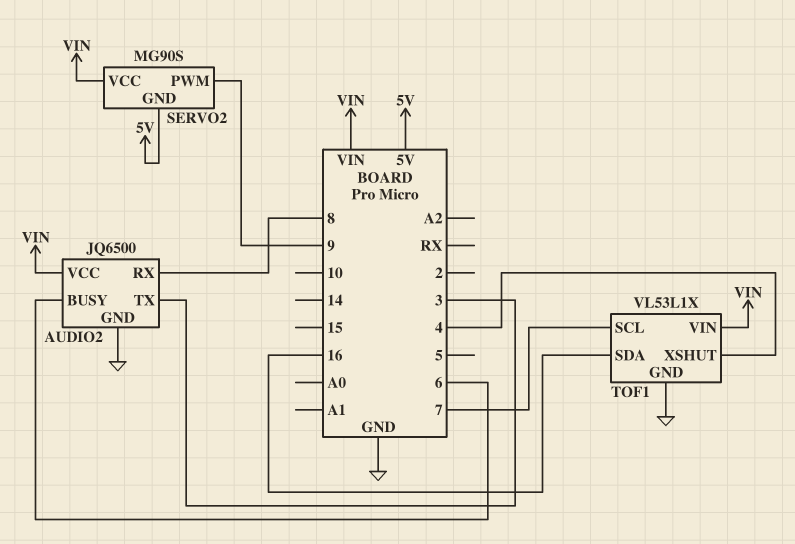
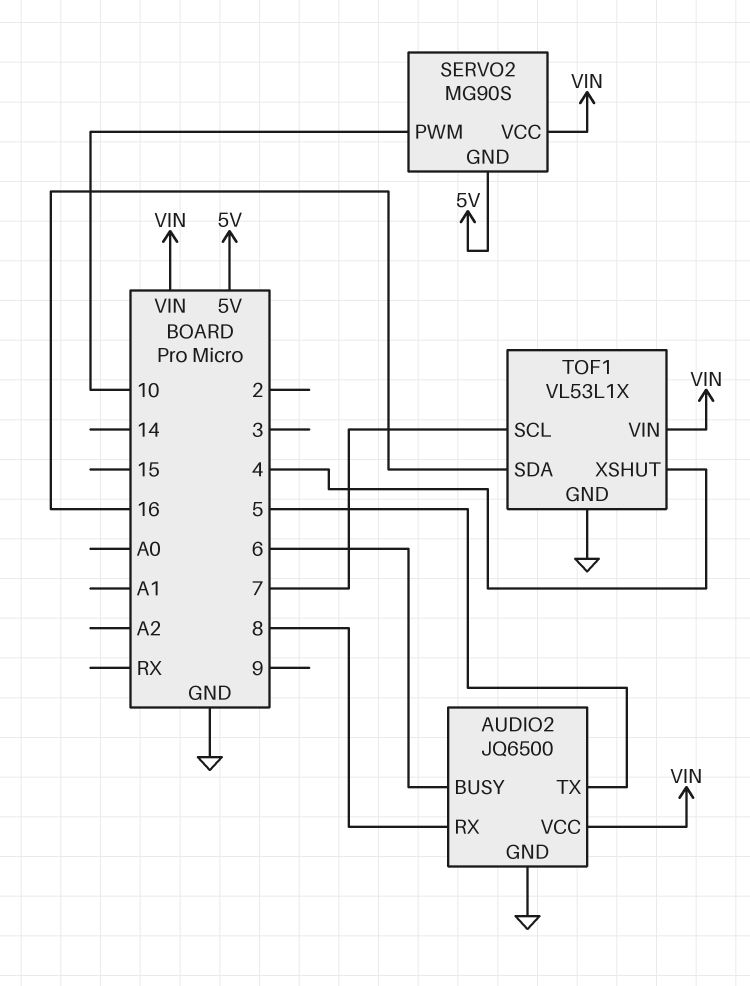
AUDIO2 pin TX: 3 -> 5
SERVO2 pin PWM: 9 -> 10

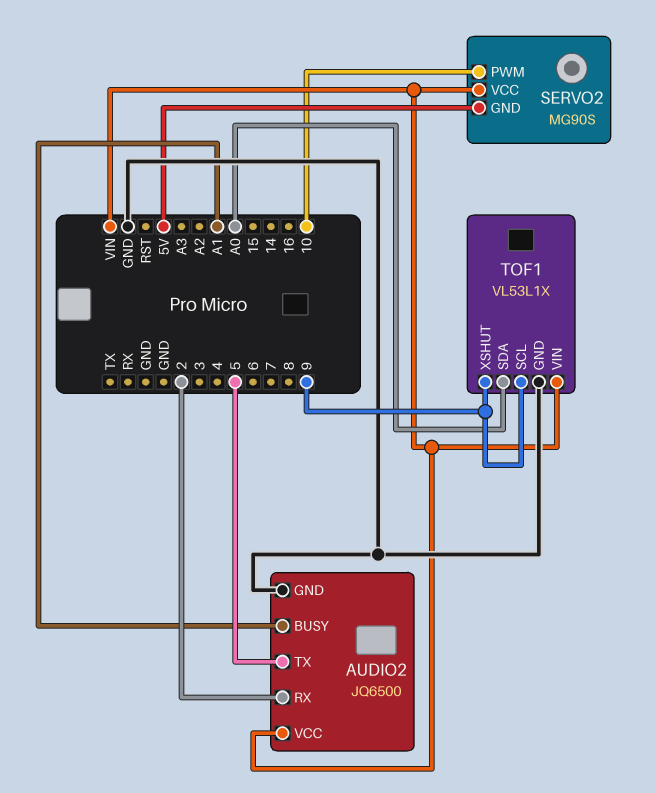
AUDIO2 pin BUSY: 6 -> A1
AUDIO2 pin RX: 8 -> 2
TOF1 pin SCL: 7 -> 9
TOF1 pin SDA: 16 -> A0
TOF1 pin XSHUT: 4 -> 9

